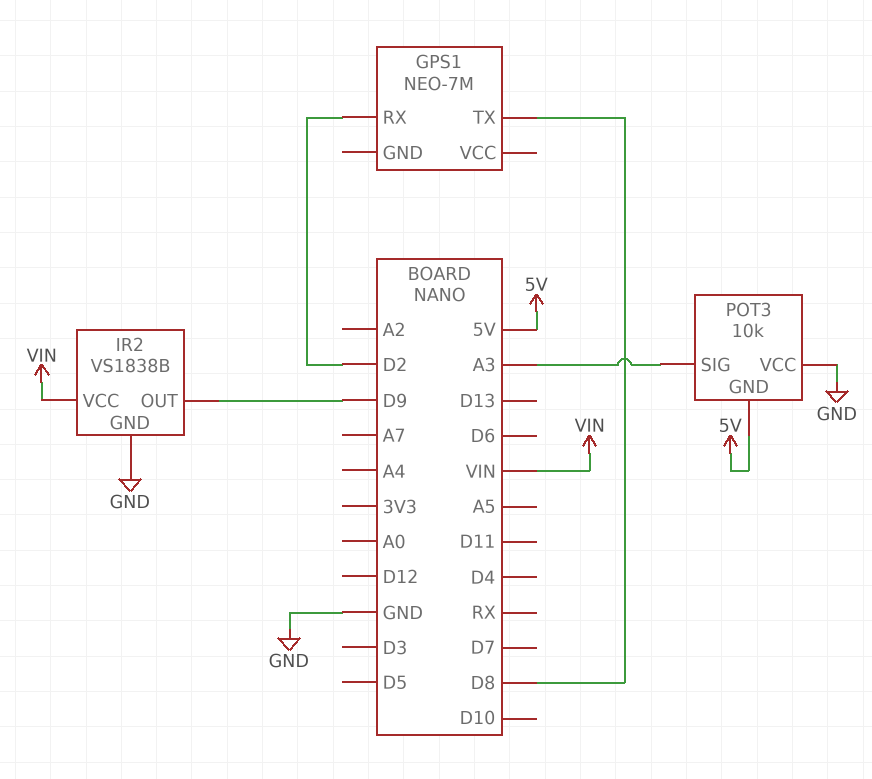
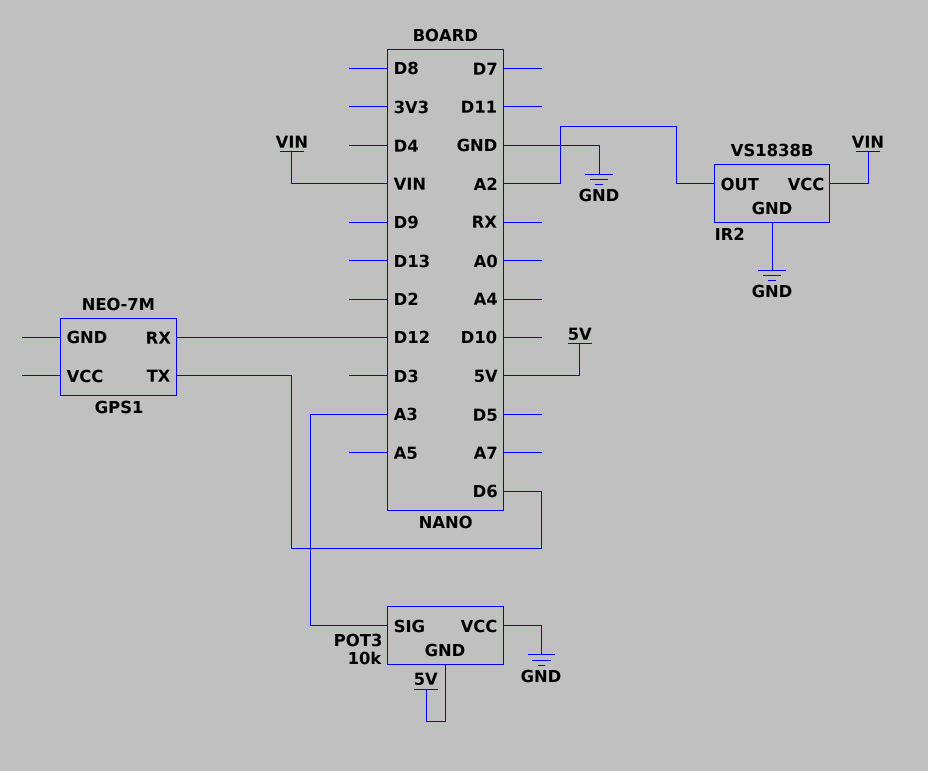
GPS1 pin RX: D2 -> D12
GPS1 pin TX: D8 -> D6
IR2 pin OUT: D9 -> A2

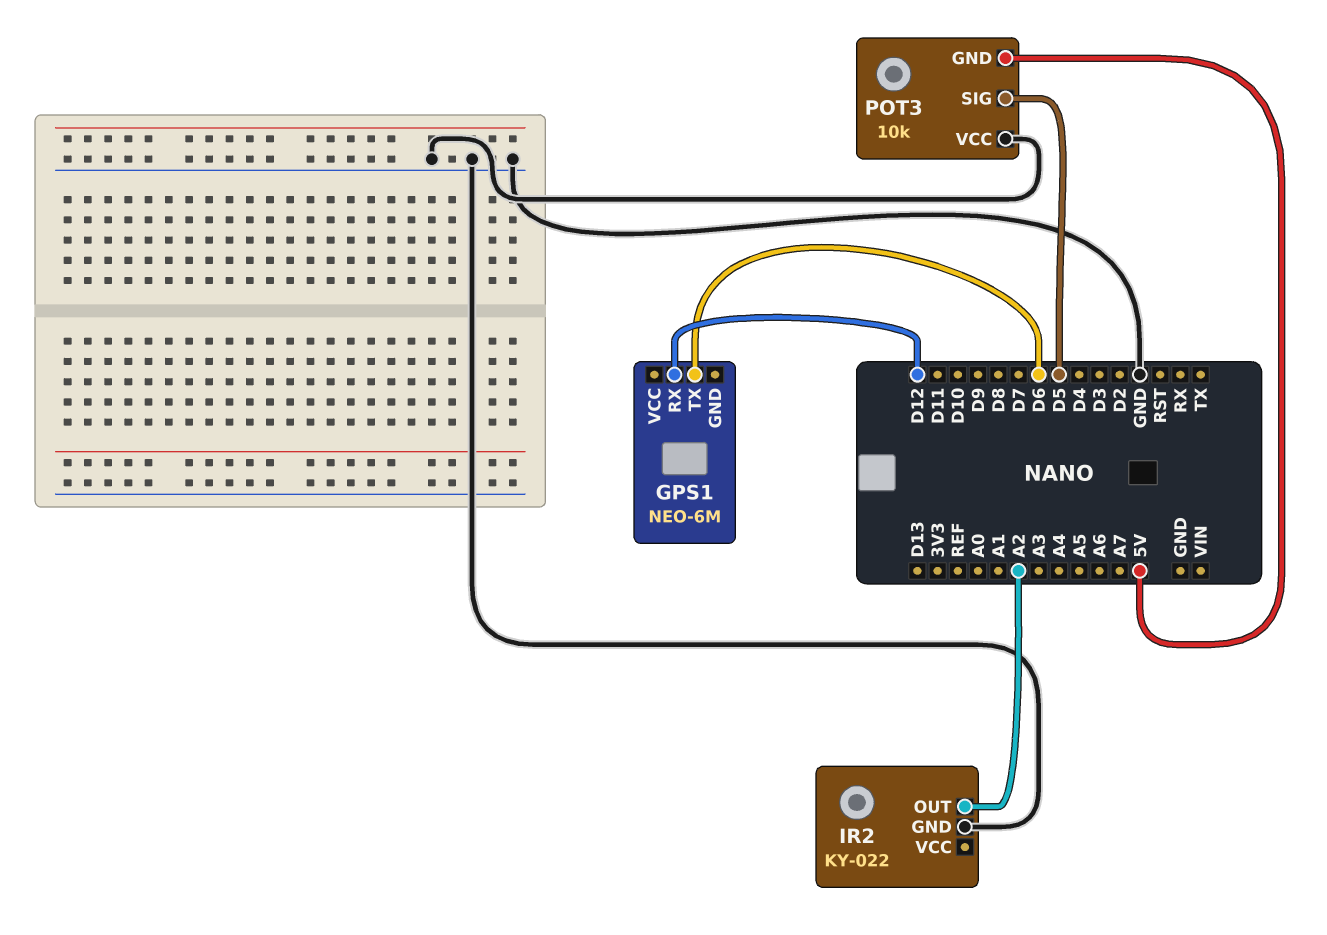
GPS1: NEO-7M -> NEO-6M
IR2: VS1838B -> KY-022
IR2 pin VCC: VIN -> none
POT3 pin SIG: A3 -> D5

